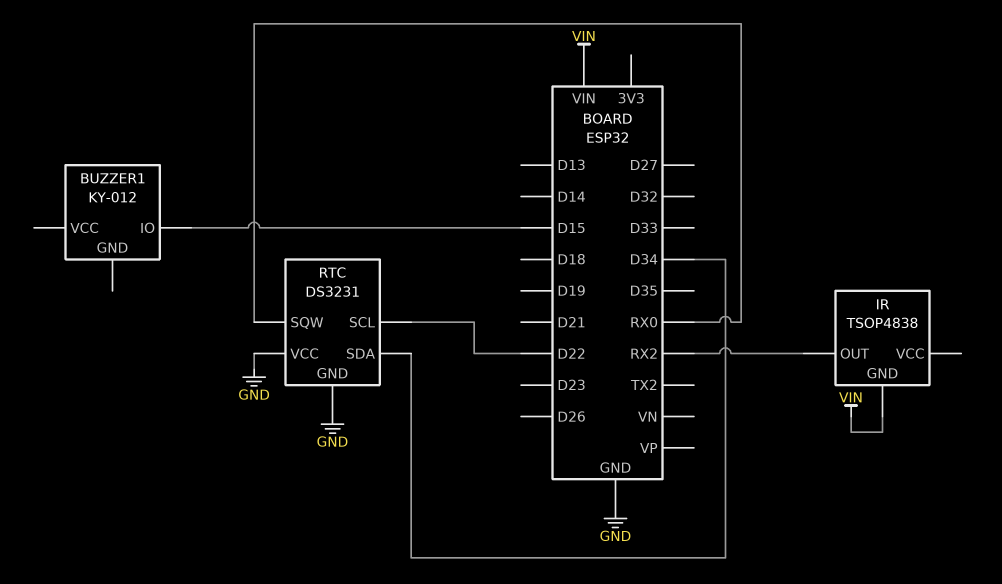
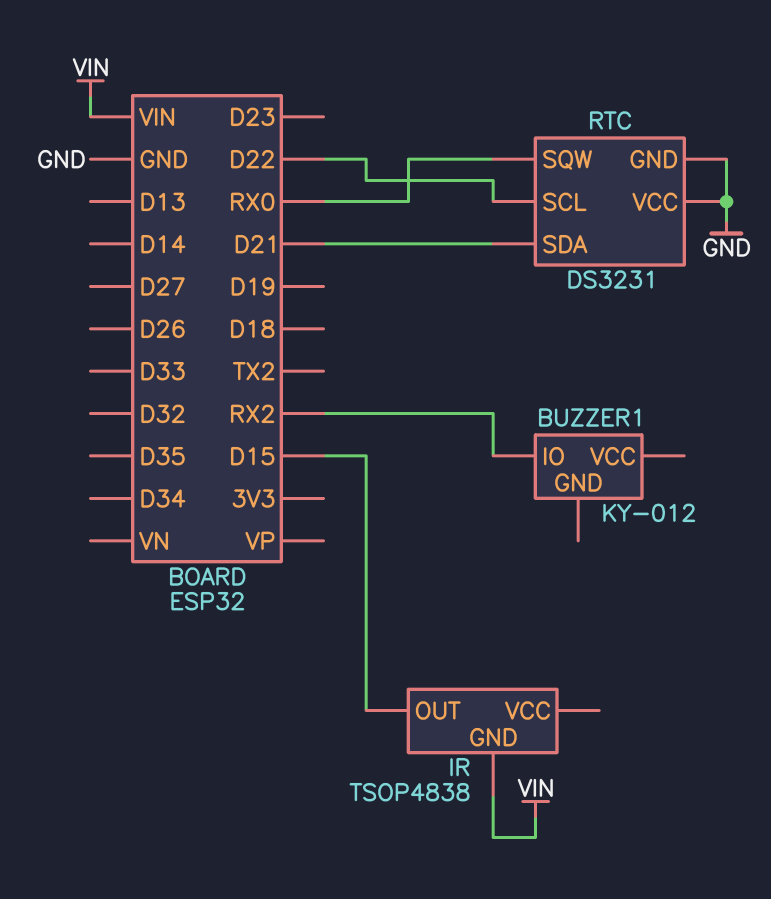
BUZZER1 pin IO: D15 -> RX2
IR pin OUT: RX2 -> D15
RTC pin SDA: D34 -> D21

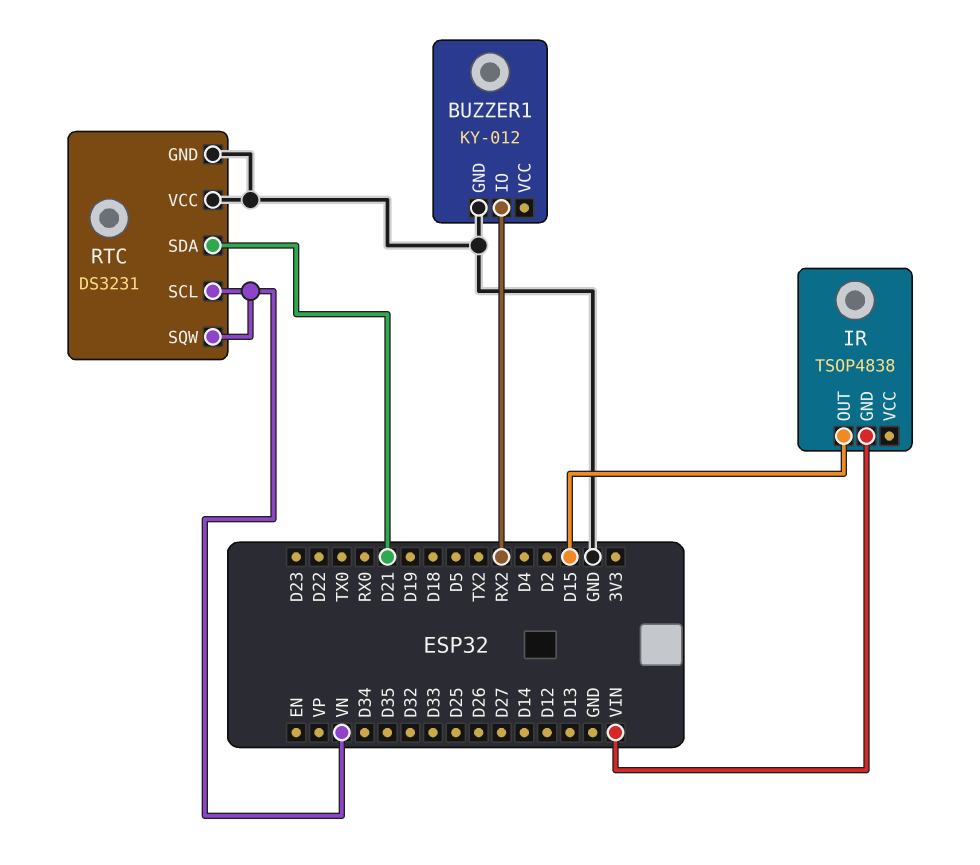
BUZZER1 pin GND: none -> GND
RTC pin SCL: D22 -> VN
RTC pin SQW: RX0 -> VN

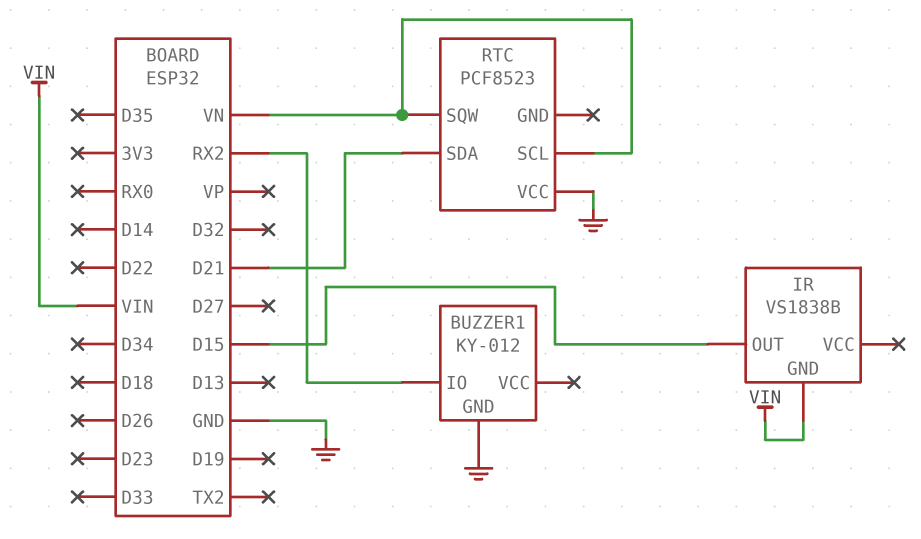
IR: TSOP4838 -> VS1838B
RTC: DS3231 -> PCF8523
RTC pin GND: GND -> none

